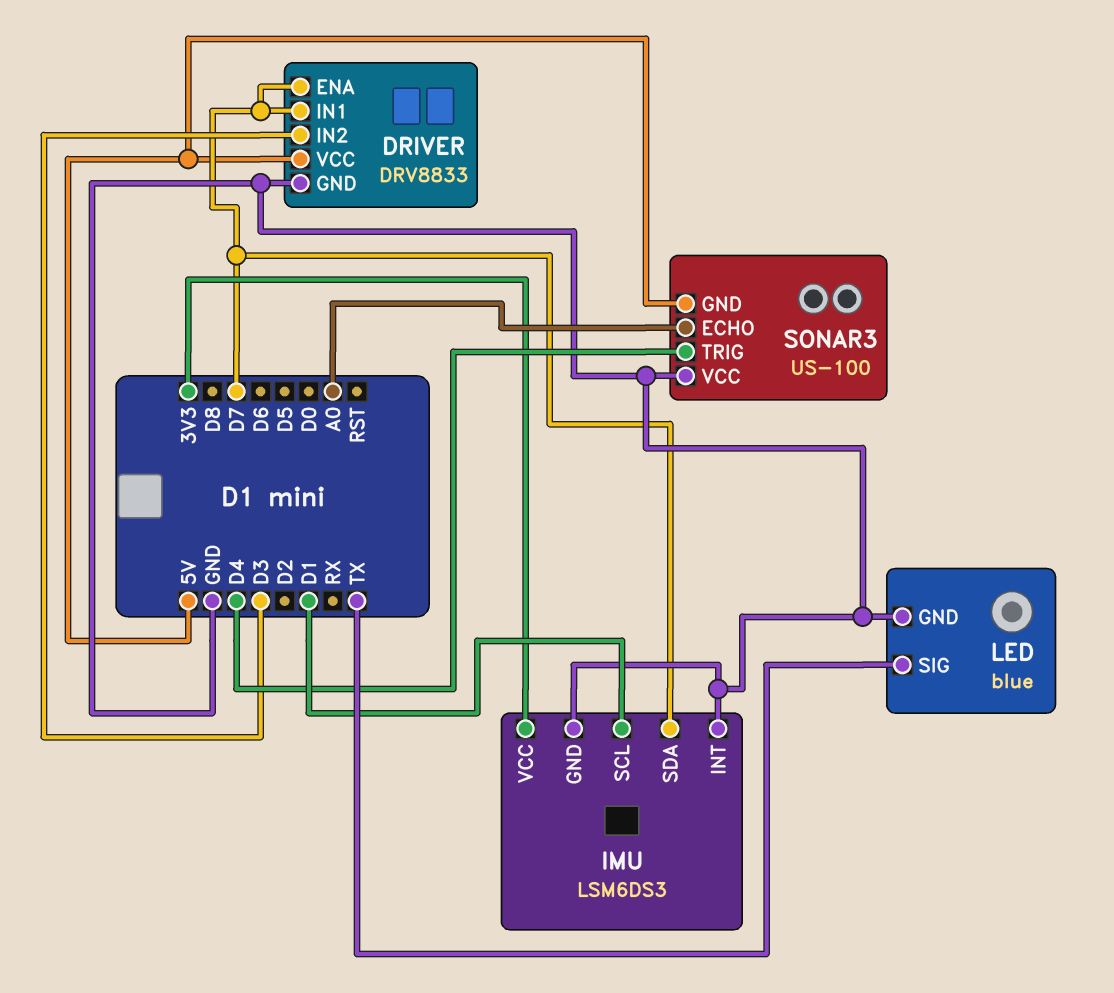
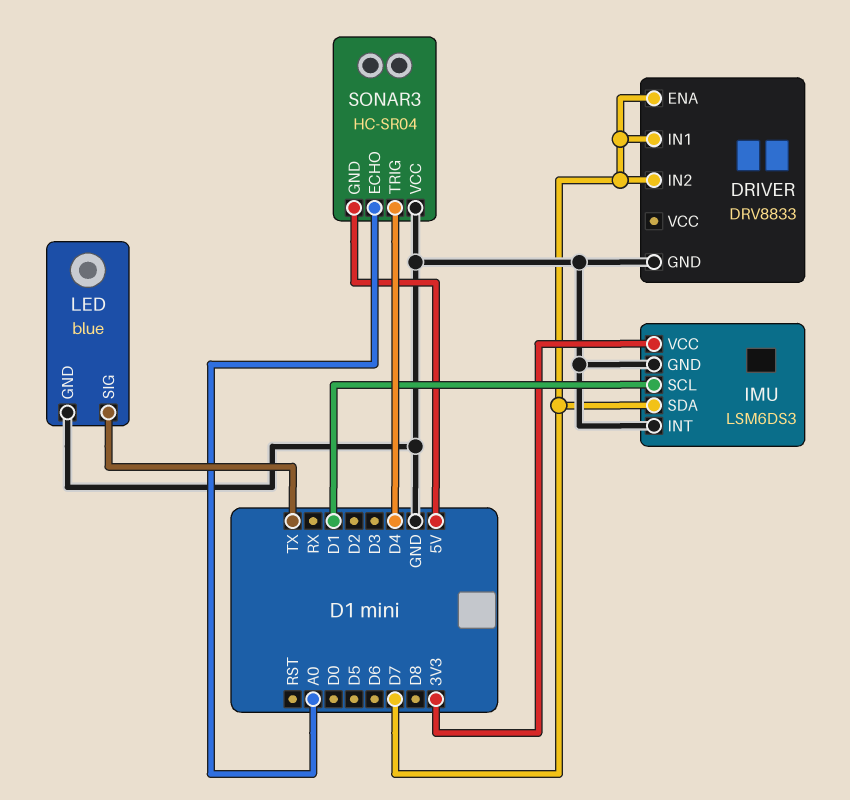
DRIVER pin IN2: D3 -> D7
DRIVER pin VCC: 5V -> none
SONAR3: US-100 -> HC-SR04

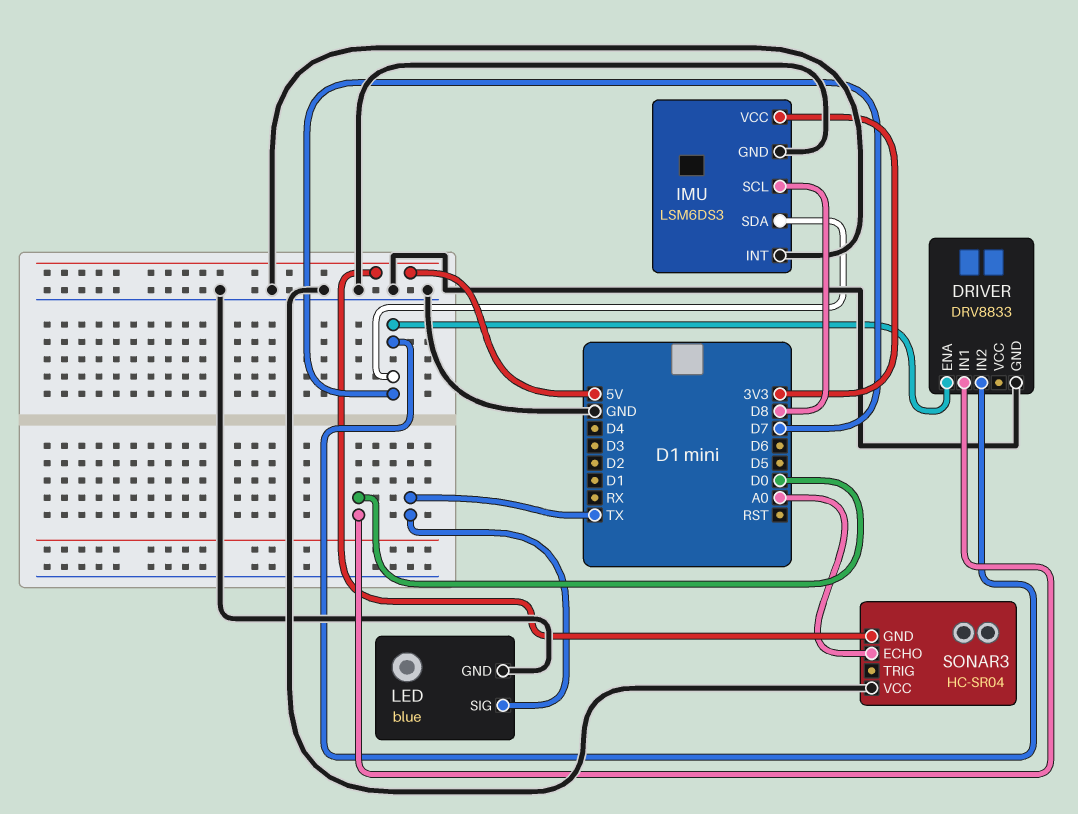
DRIVER pin IN1: D7 -> D0
IMU pin SCL: D1 -> D8
SONAR3 pin TRIG: D4 -> none

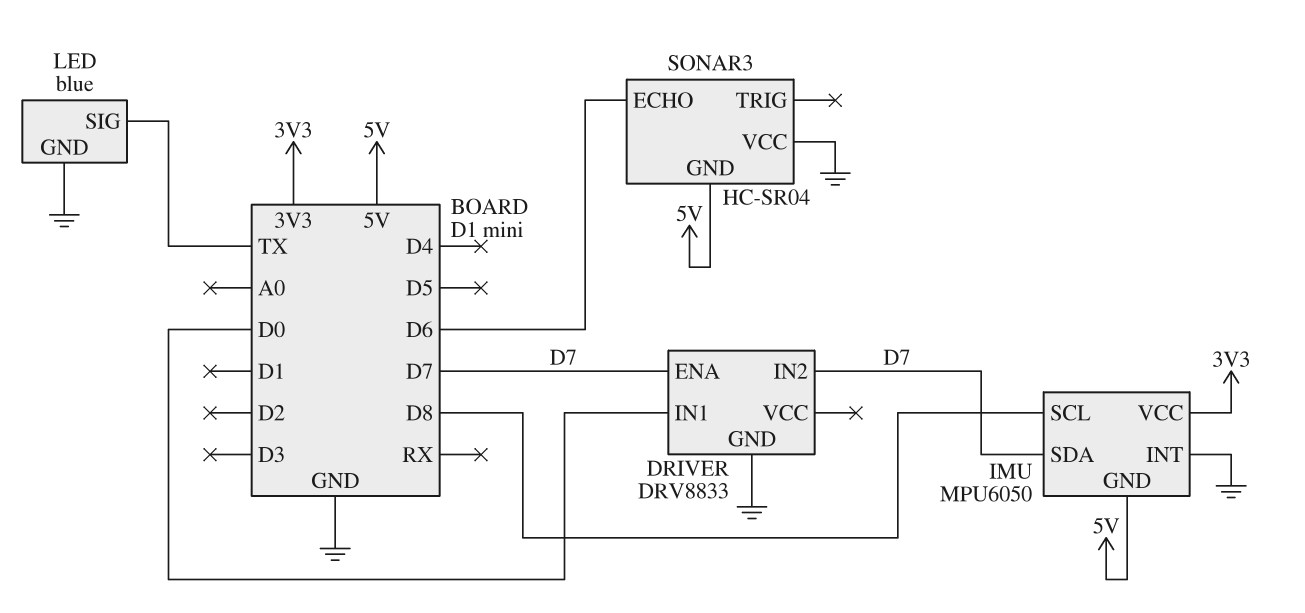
IMU: LSM6DS3 -> MPU6050
IMU pin GND: GND -> 5V
SONAR3 pin ECHO: A0 -> D6

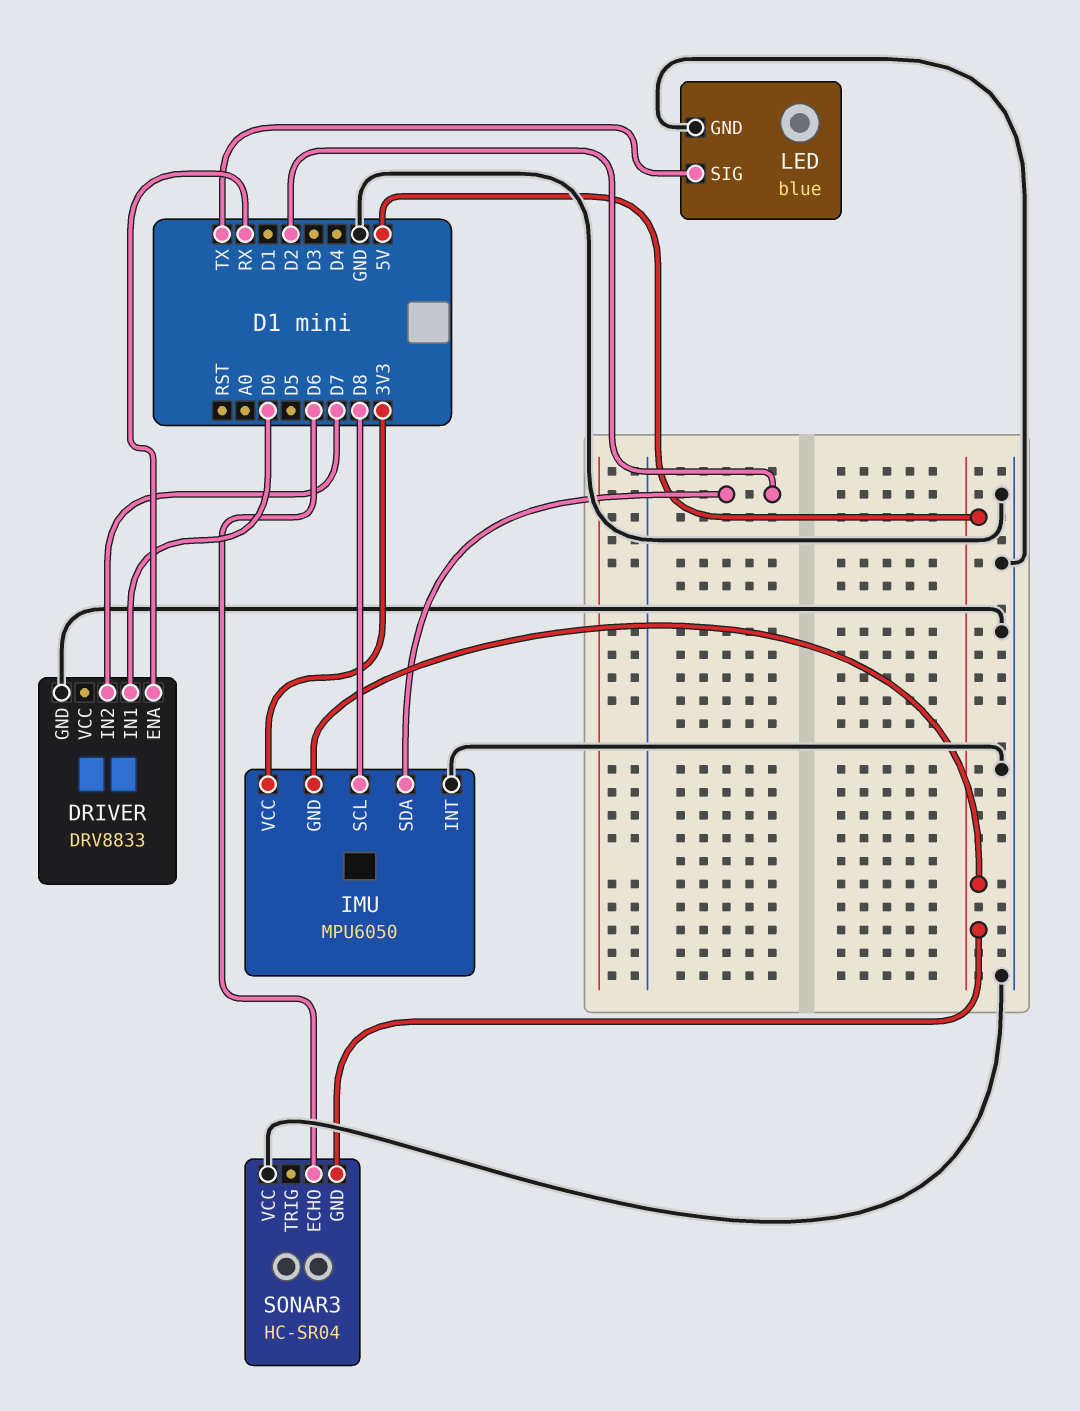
DRIVER pin ENA: D7 -> RX
IMU pin SDA: D7 -> D2

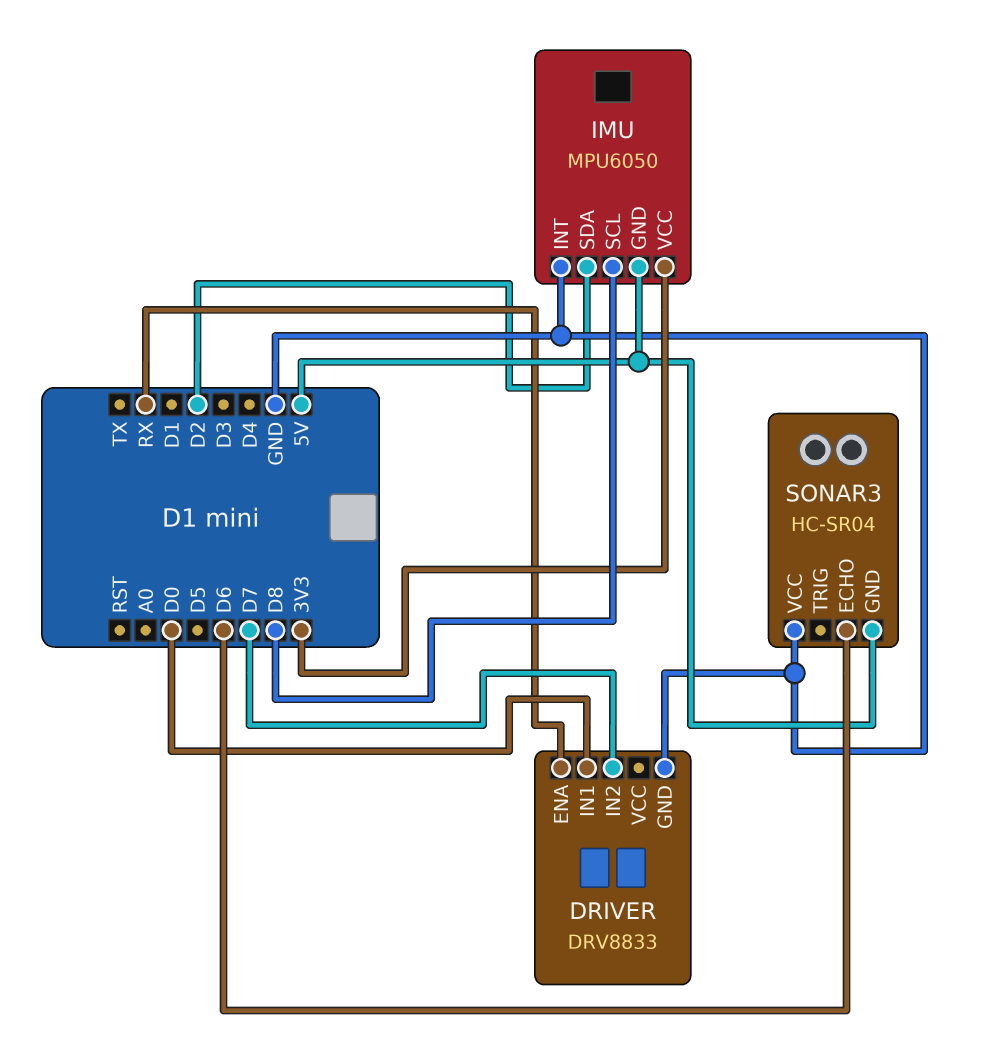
LED: blue -> none
LED pin GND: GND -> none
LED pin SIG: TX -> none

